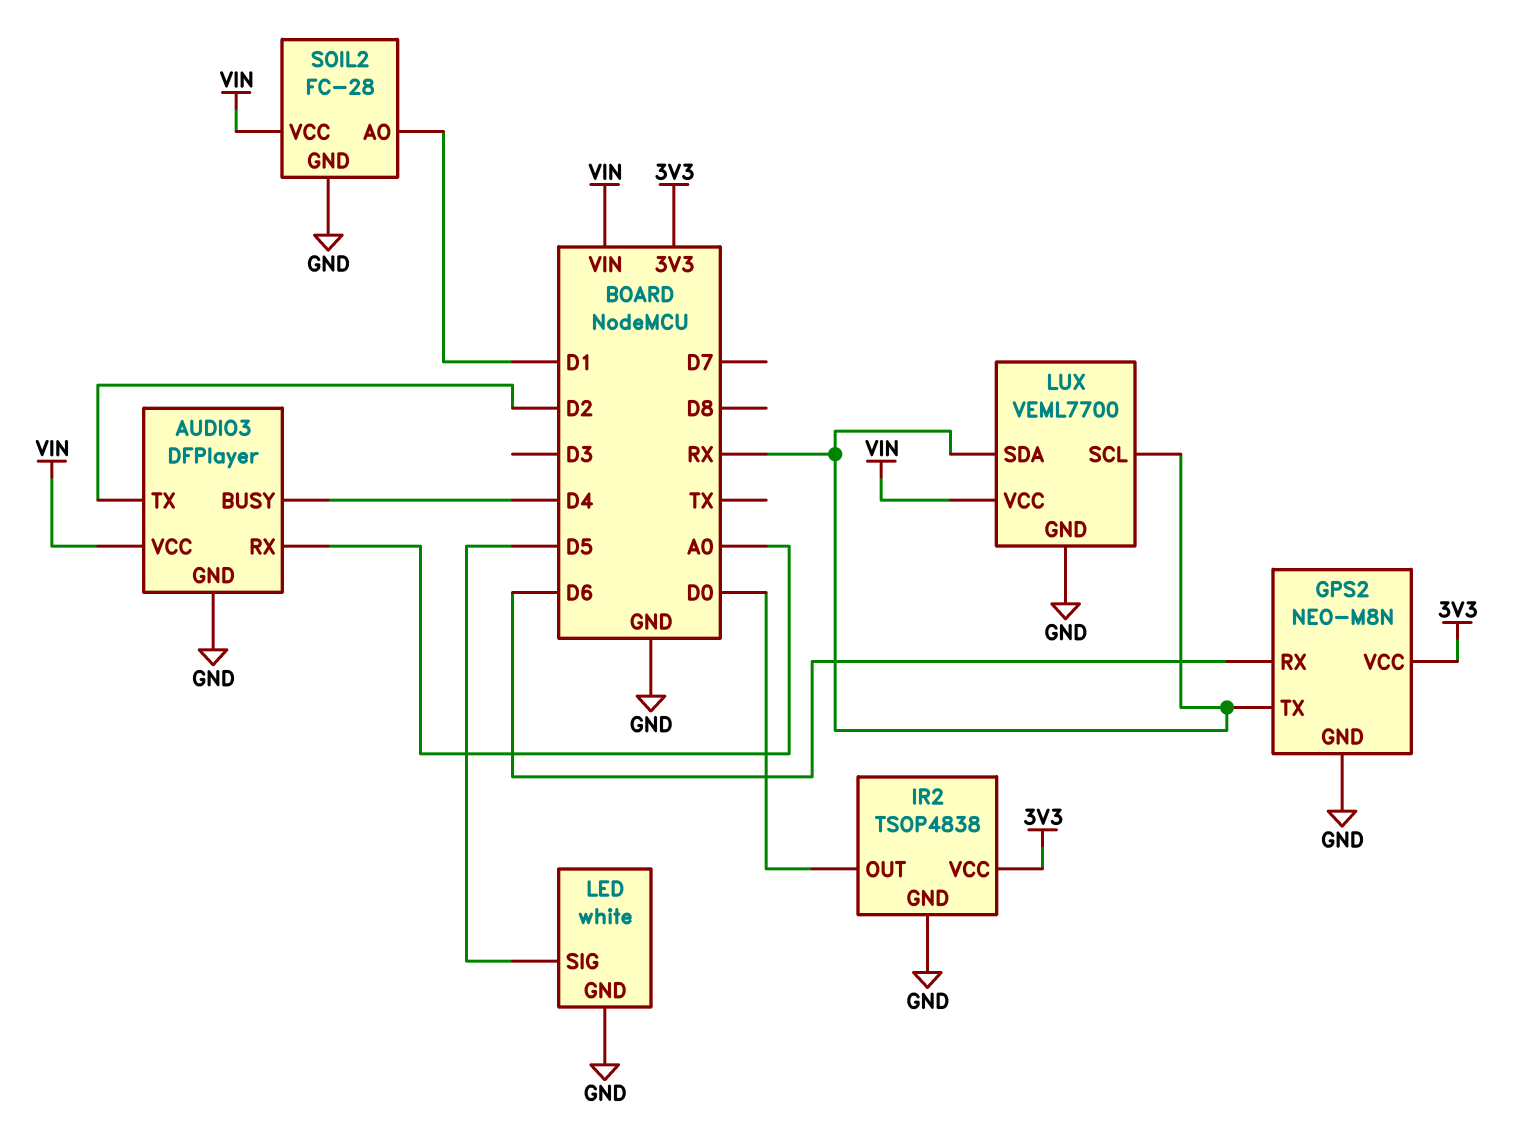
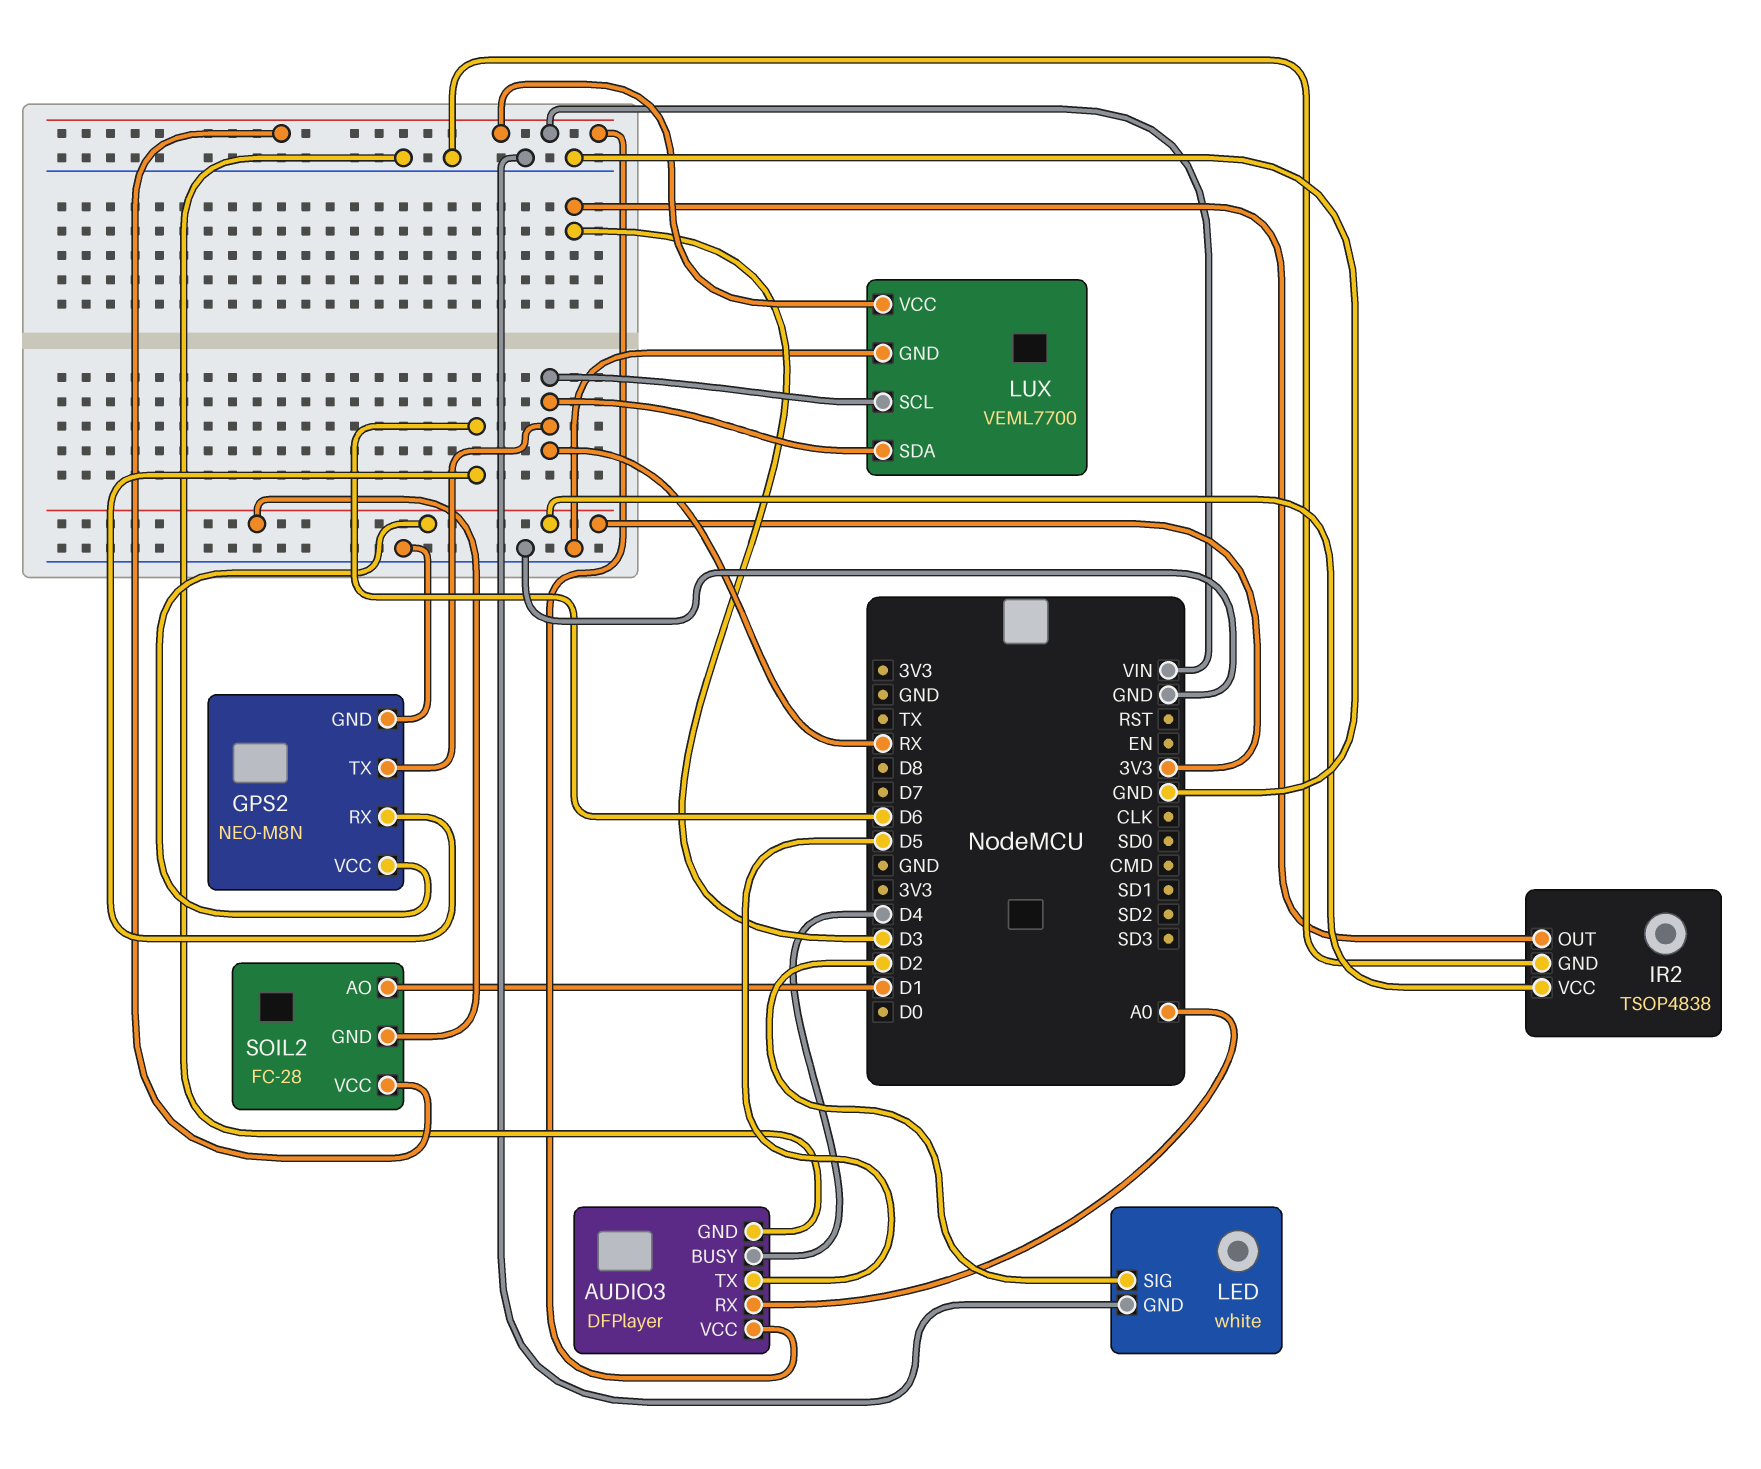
AUDIO3 pin TX: D2 -> D5
IR2 pin OUT: D0 -> D3
LED pin SIG: D5 -> D2
SOIL2 pin GND: GND -> 3V3

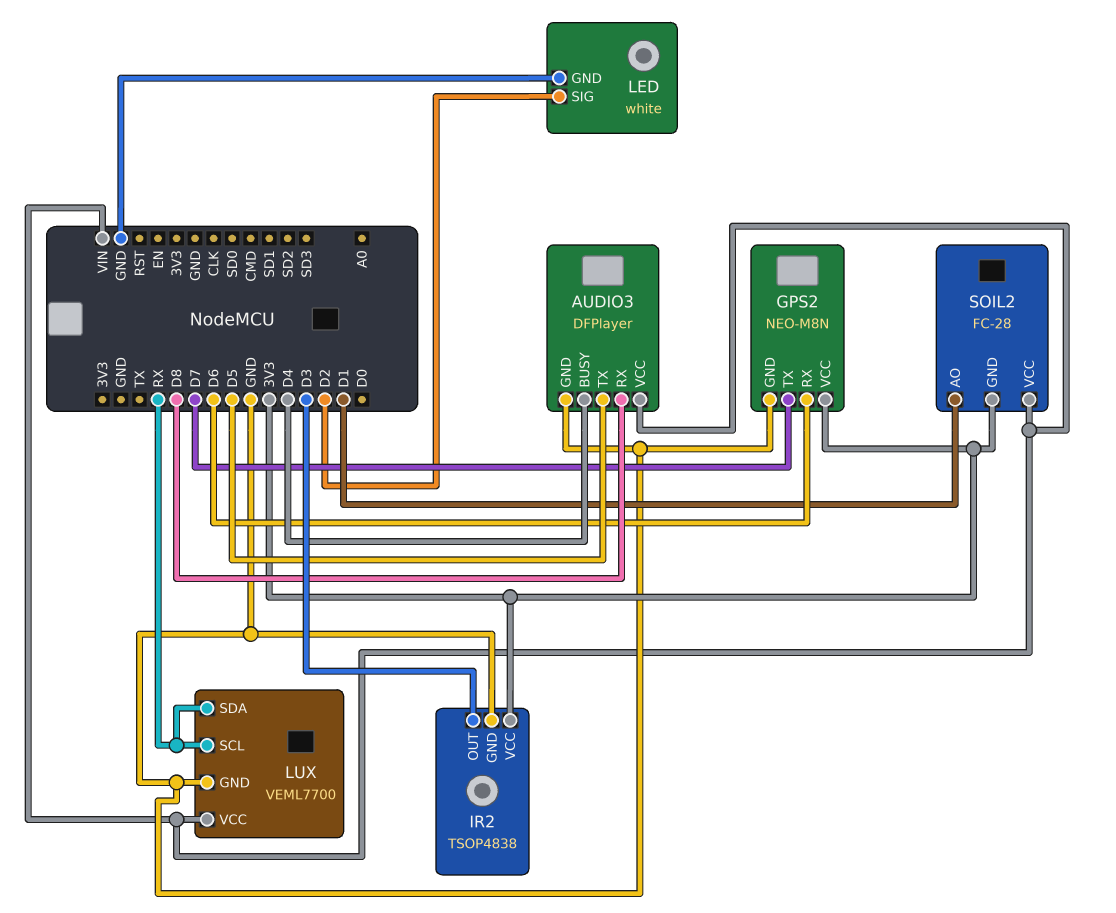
AUDIO3 pin RX: A0 -> D8
GPS2 pin TX: RX -> D7

